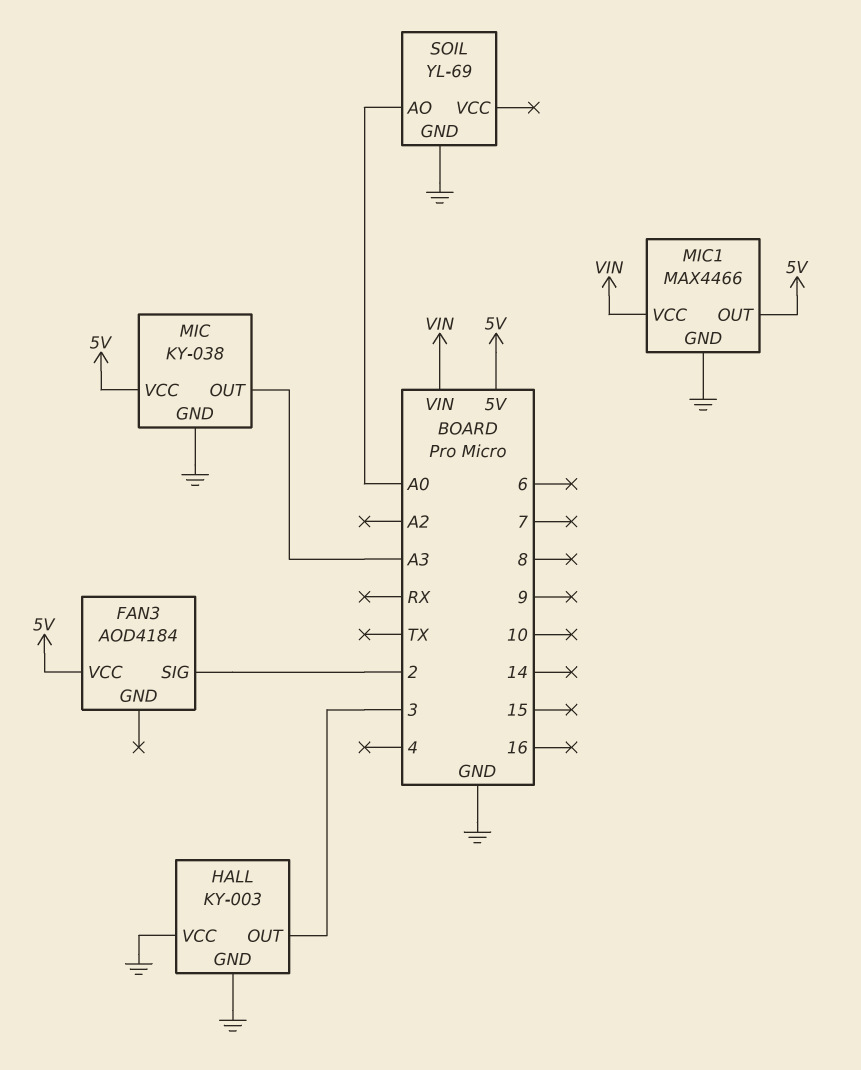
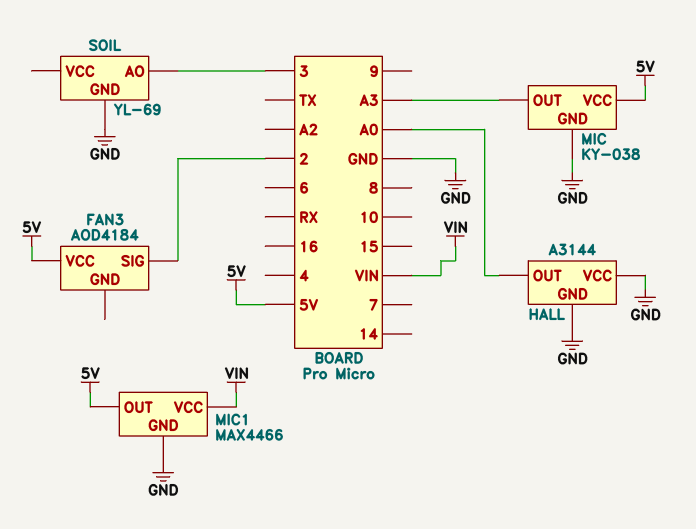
HALL: KY-003 -> A3144
HALL pin OUT: 3 -> A0
SOIL pin AO: A0 -> 3

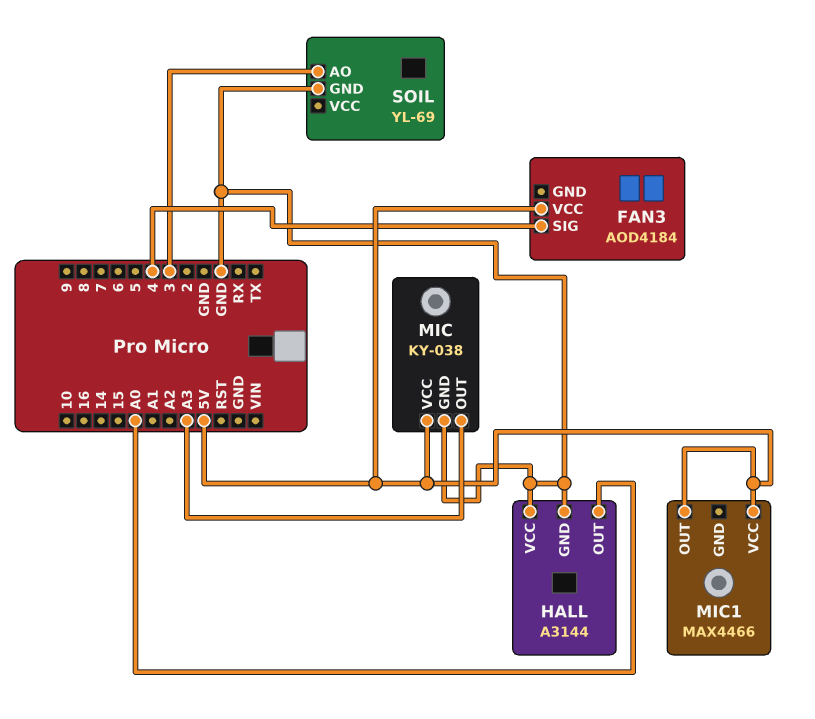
FAN3 pin SIG: 2 -> 4
MIC1 pin GND: GND -> none
MIC1 pin VCC: VIN -> 5V

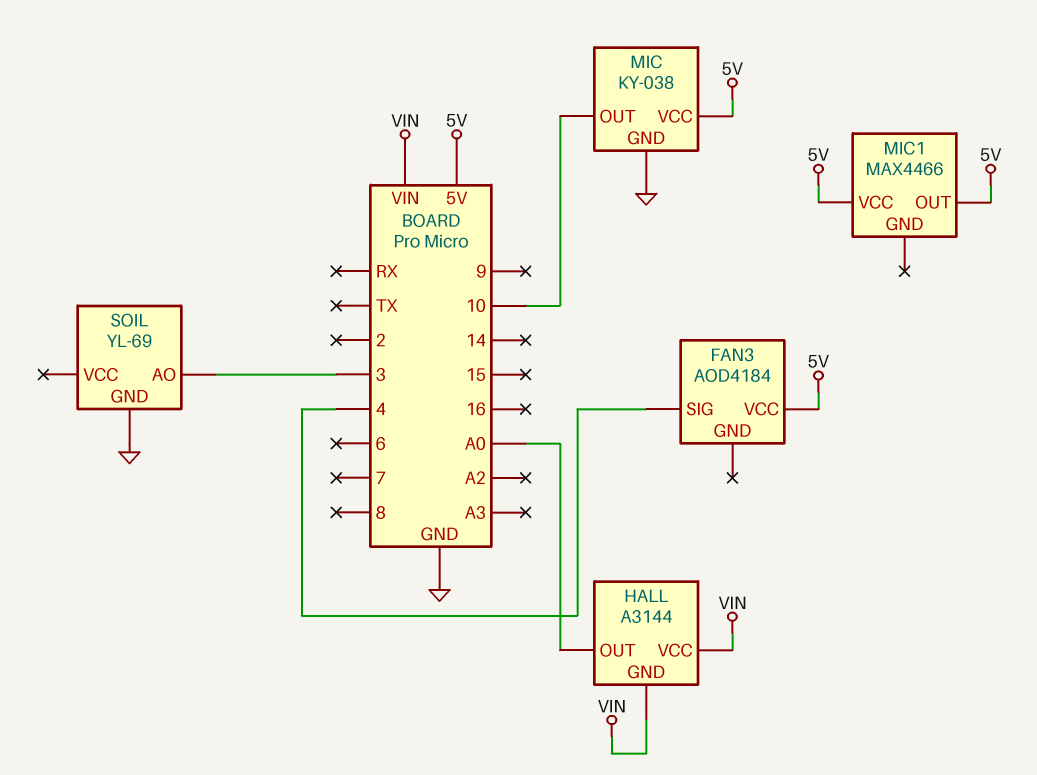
HALL pin GND: GND -> VIN
HALL pin VCC: GND -> VIN
MIC pin OUT: A3 -> 10

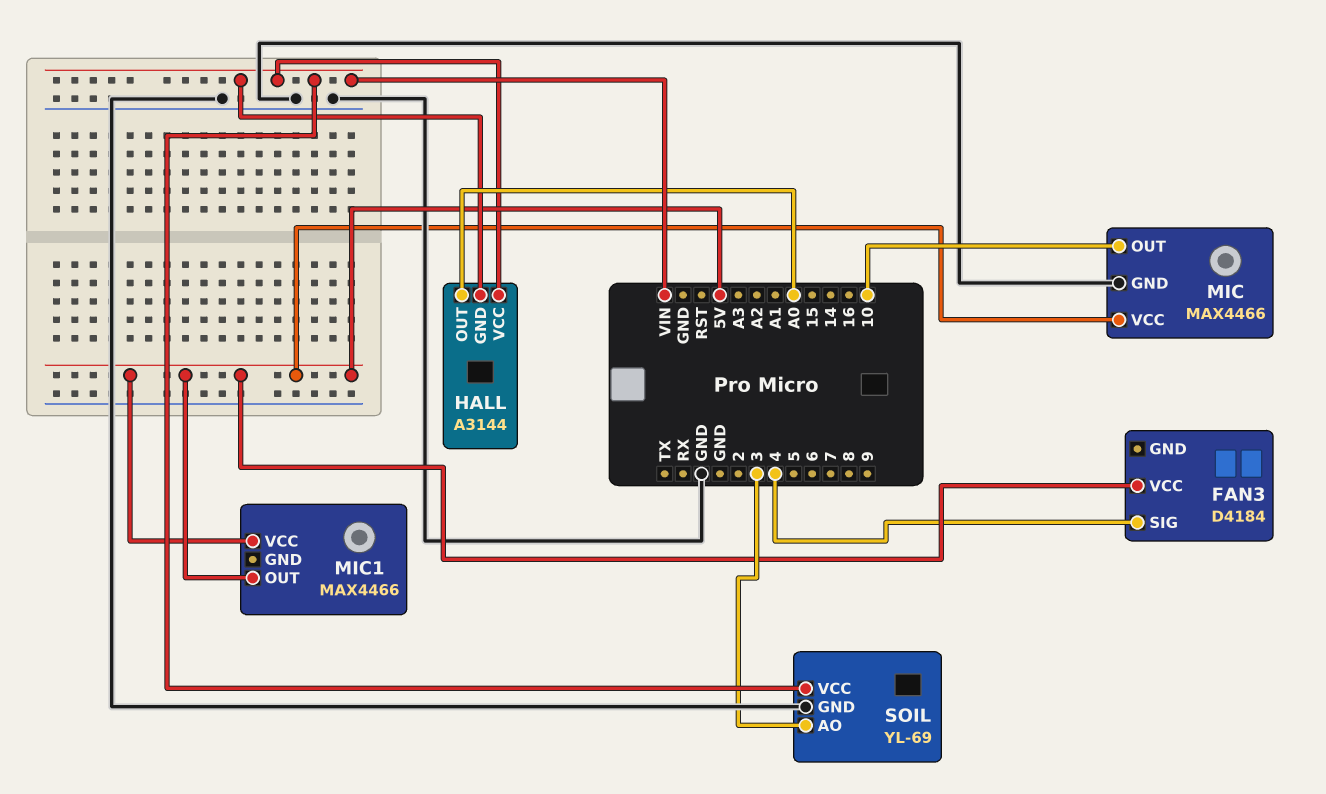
FAN3: AOD4184 -> D4184
MIC: KY-038 -> MAX4466
SOIL pin VCC: none -> VIN

